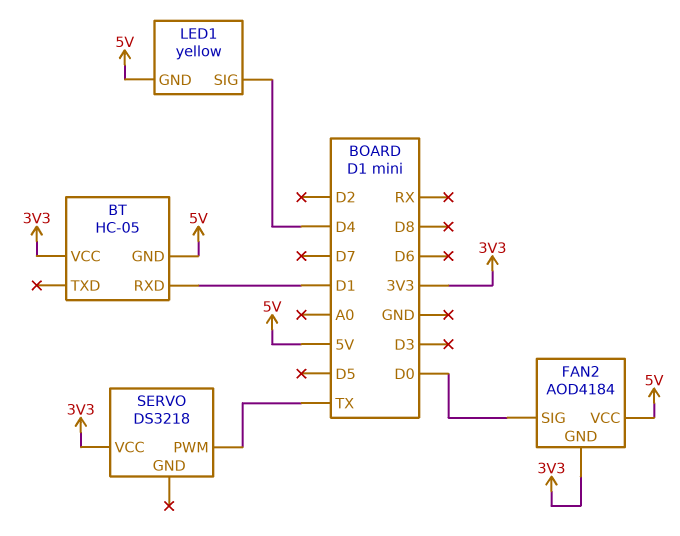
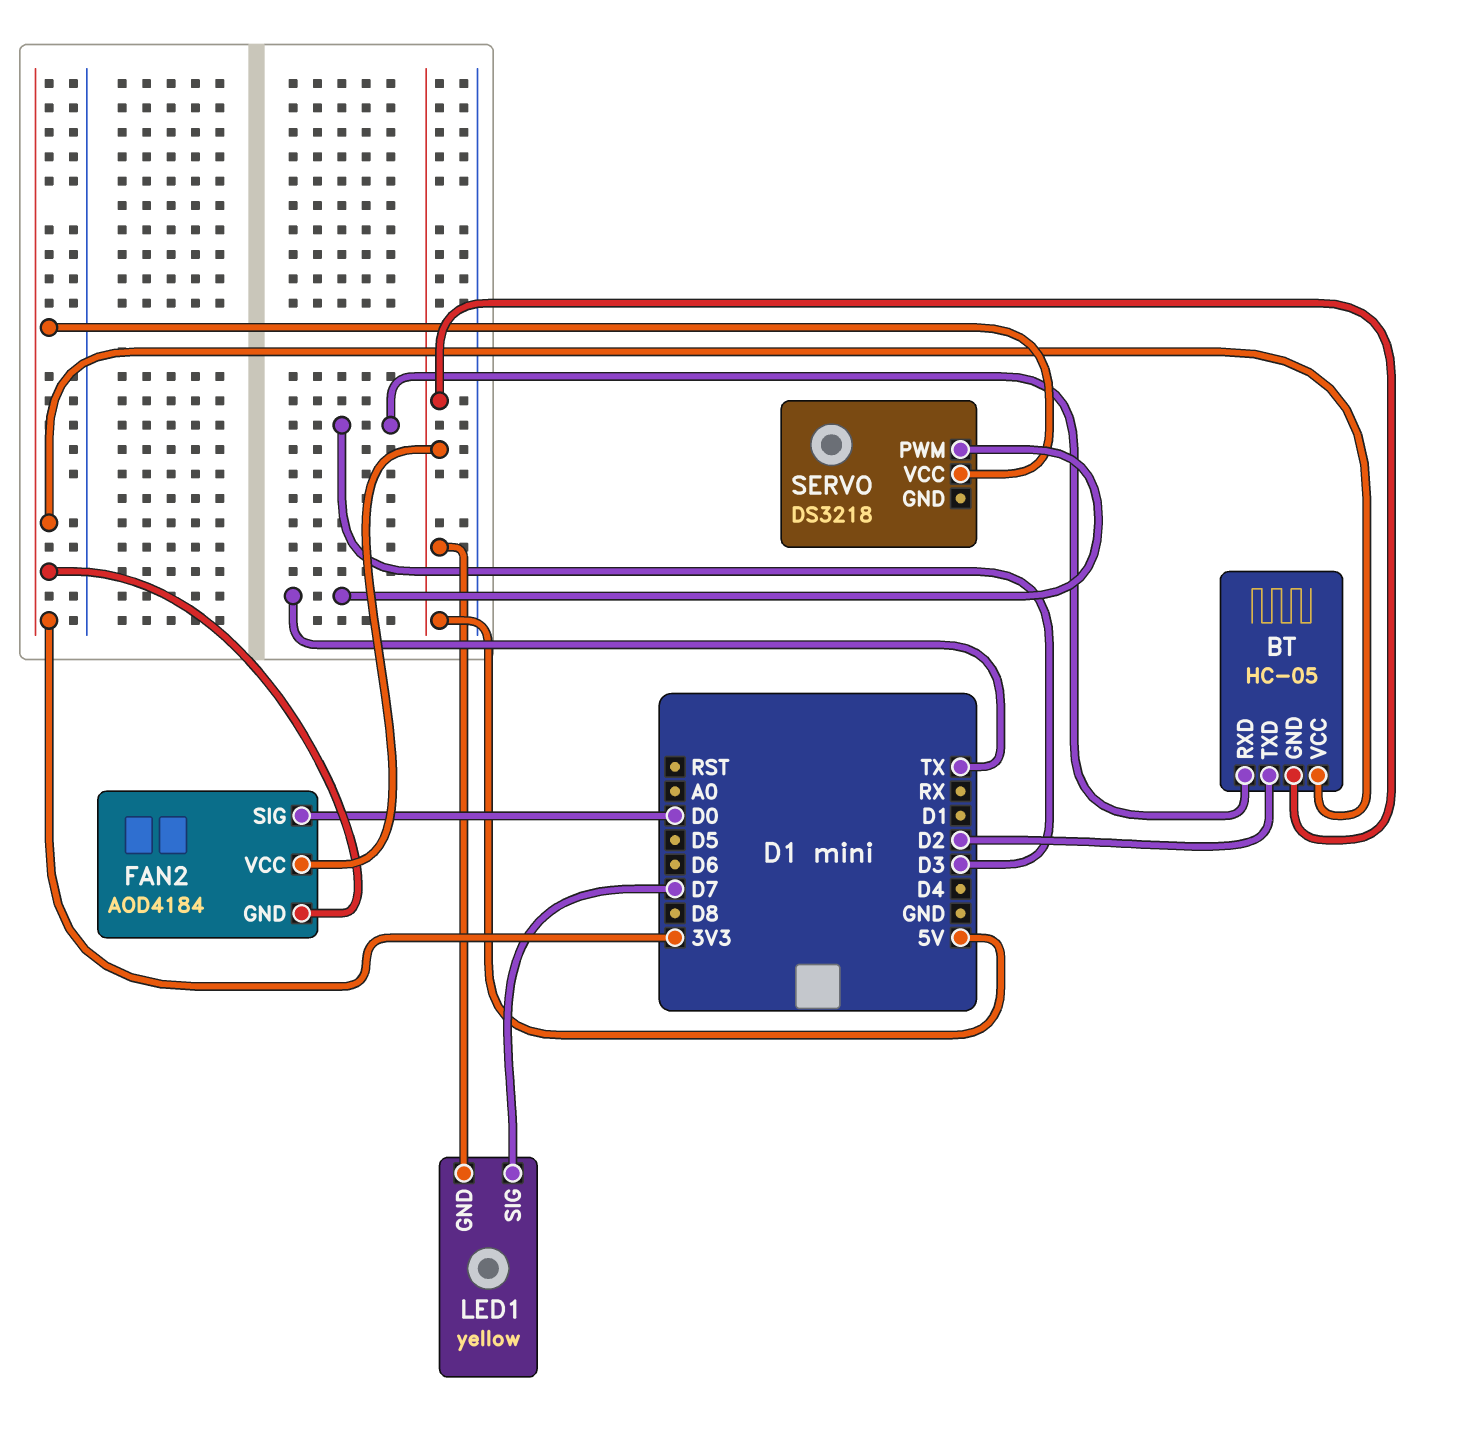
BT pin RXD: D1 -> D3
BT pin TXD: none -> D2
LED1 pin SIG: D4 -> D7

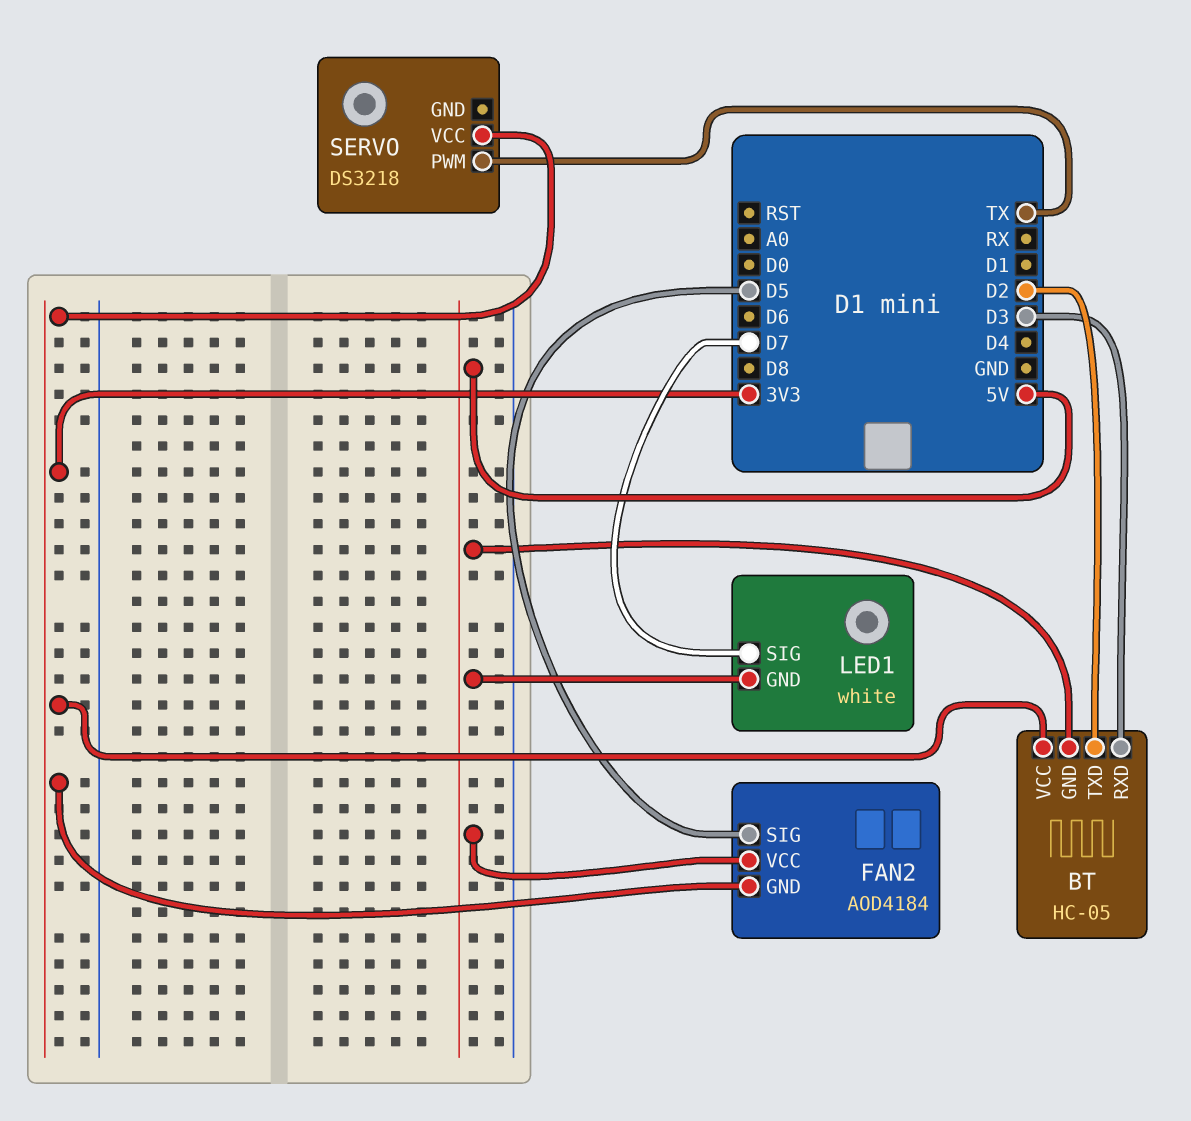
FAN2 pin SIG: D0 -> D5
LED1: yellow -> white

